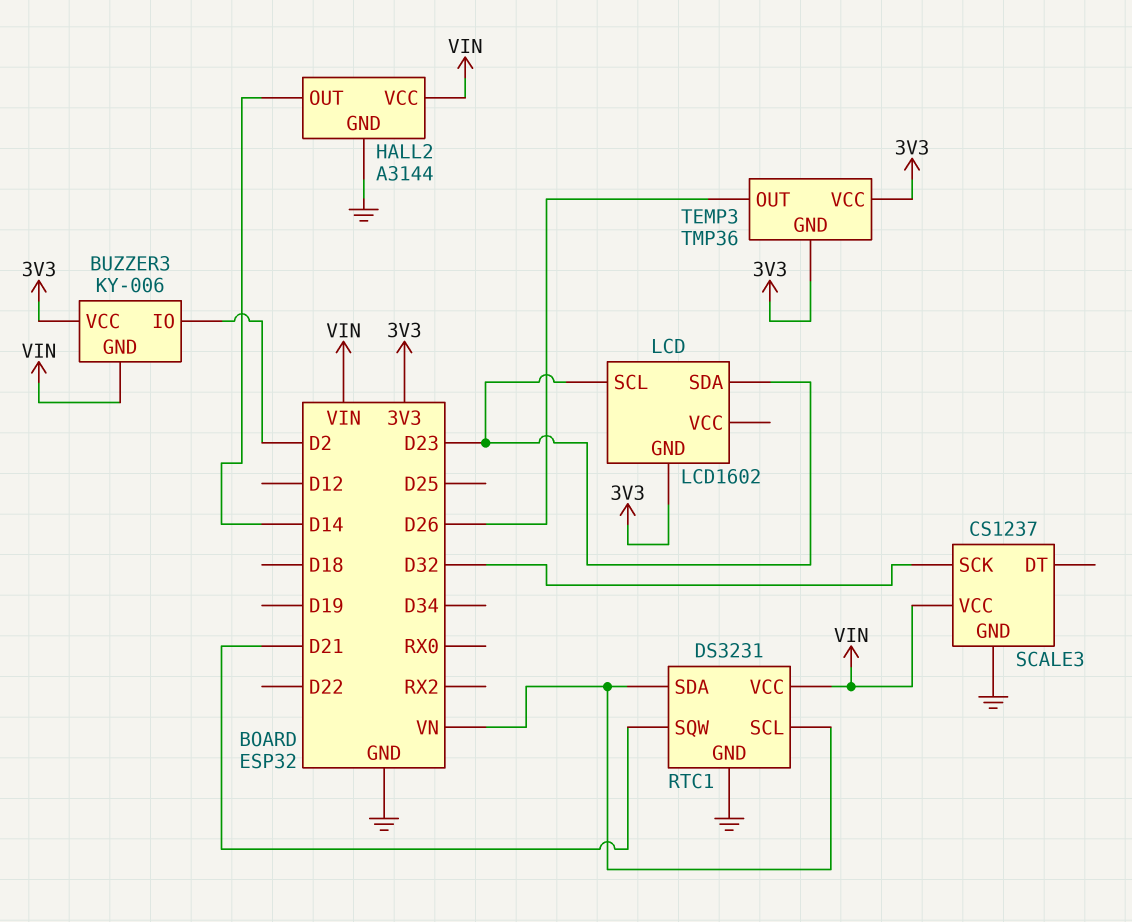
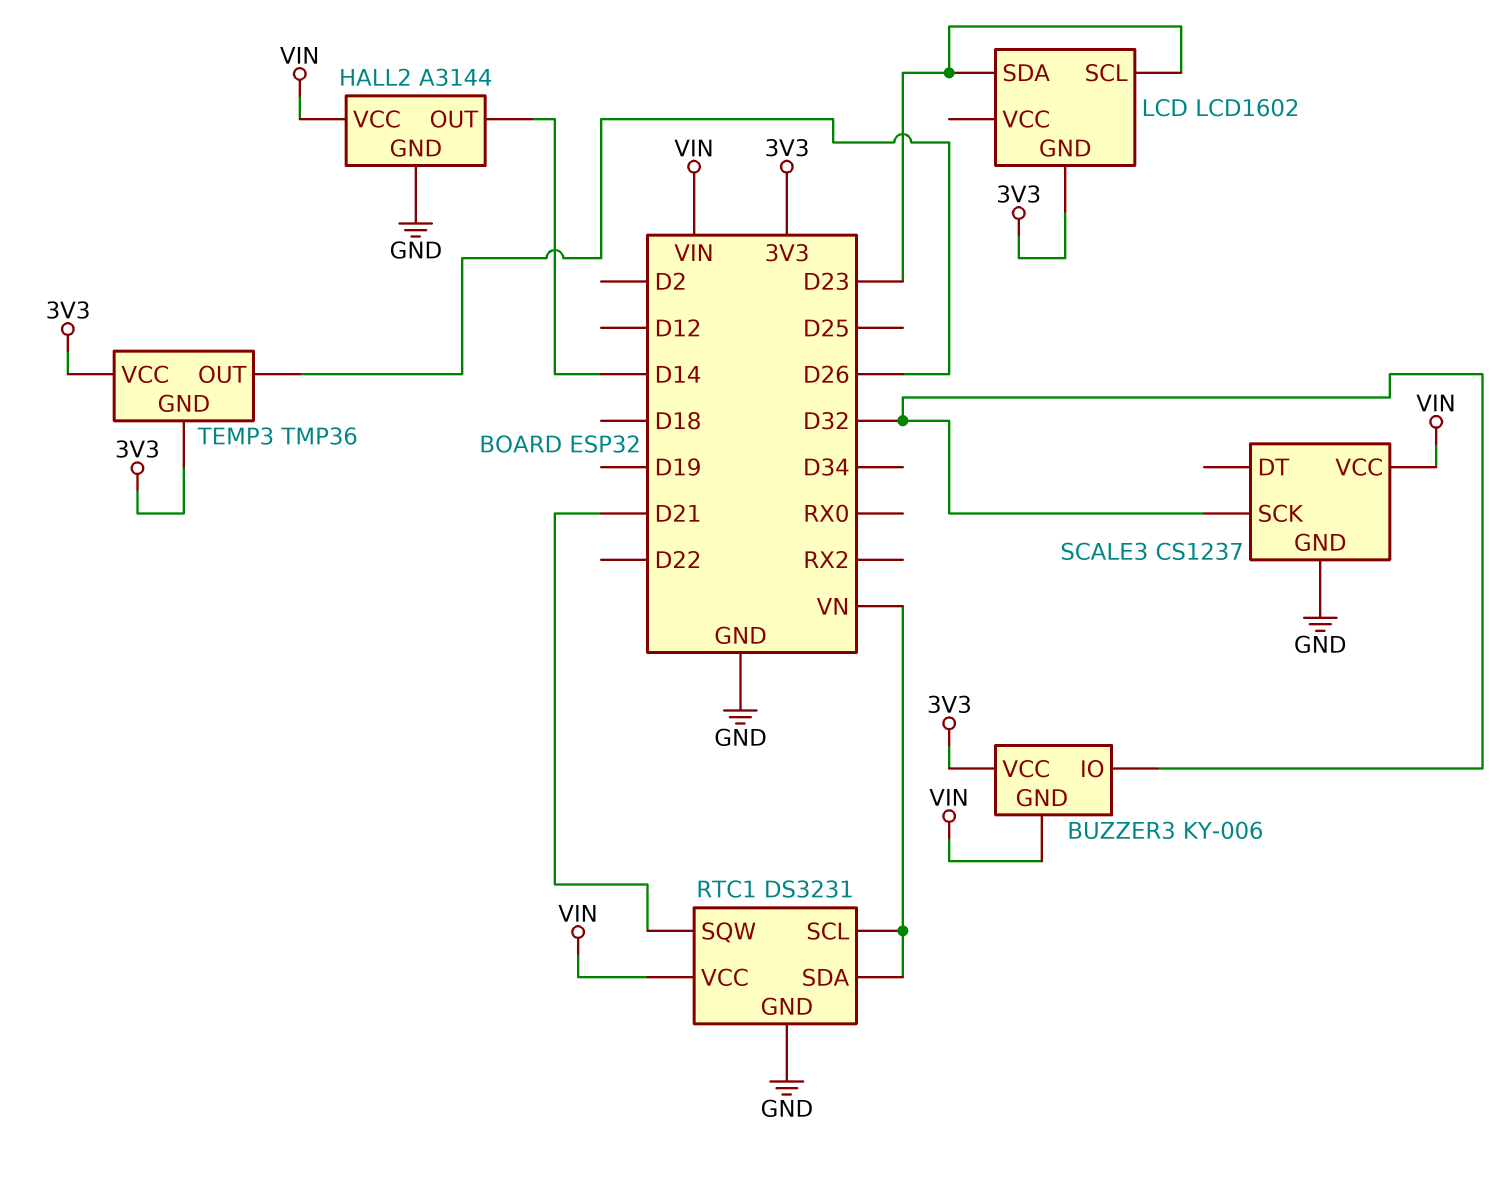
BUZZER3 pin IO: D2 -> D32

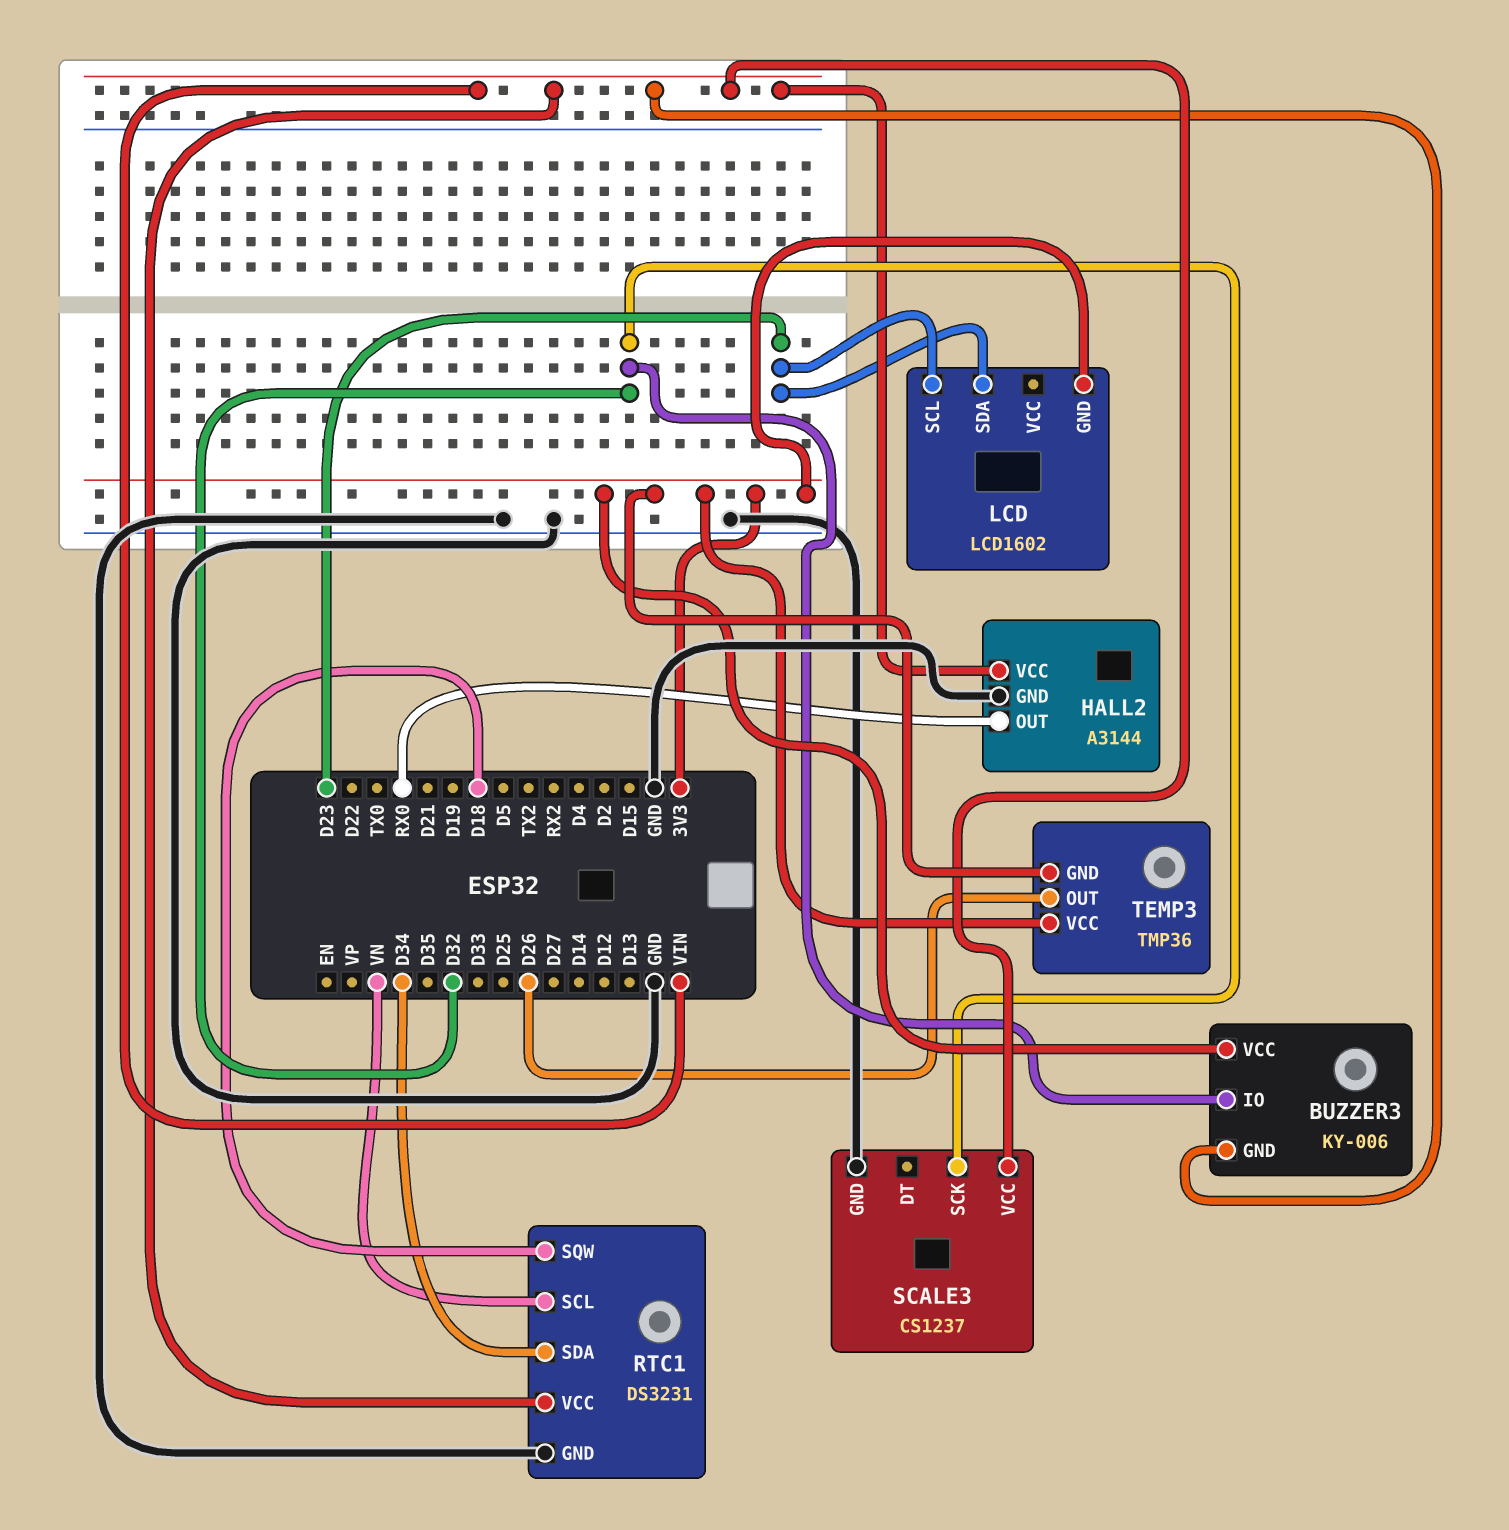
HALL2 pin OUT: D14 -> RX0
RTC1 pin SDA: VN -> D34
RTC1 pin SQW: D21 -> D18

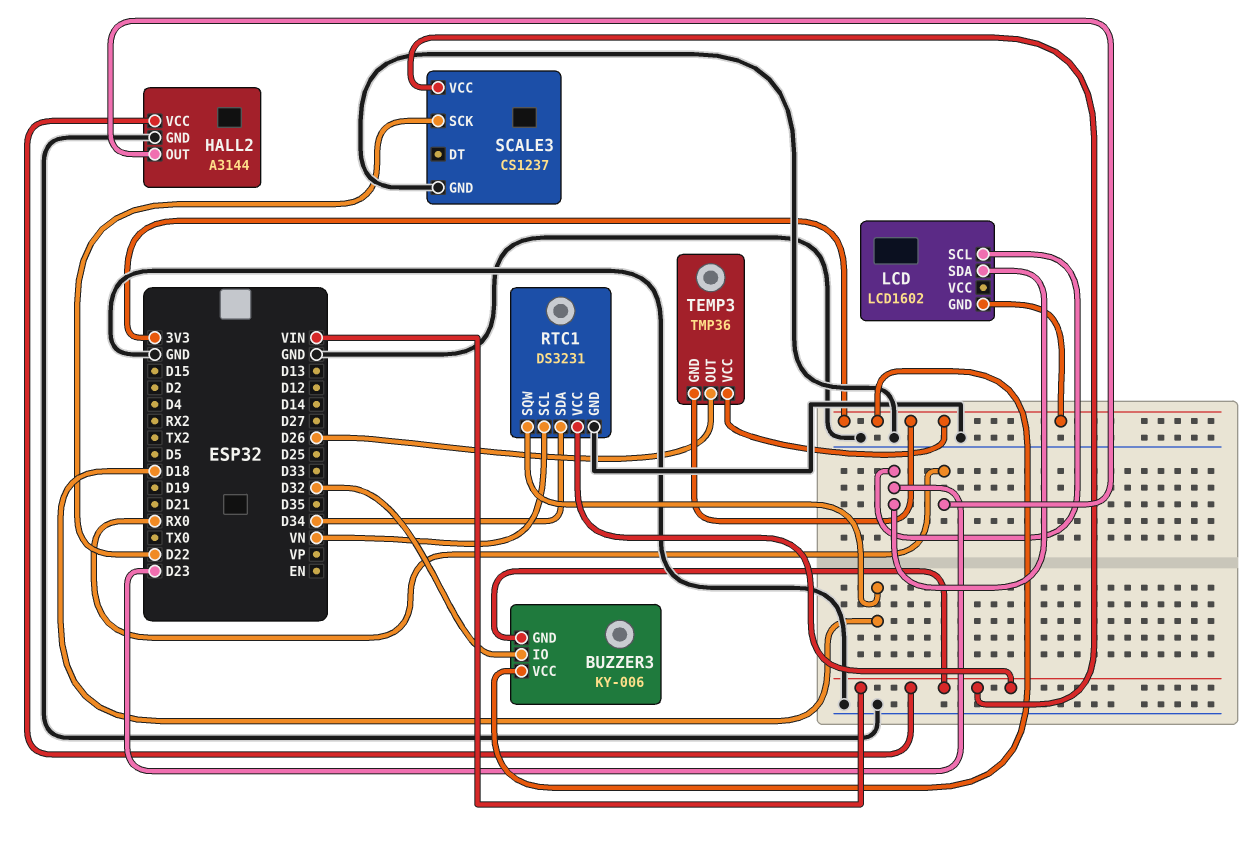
SCALE3 pin SCK: D32 -> D22

